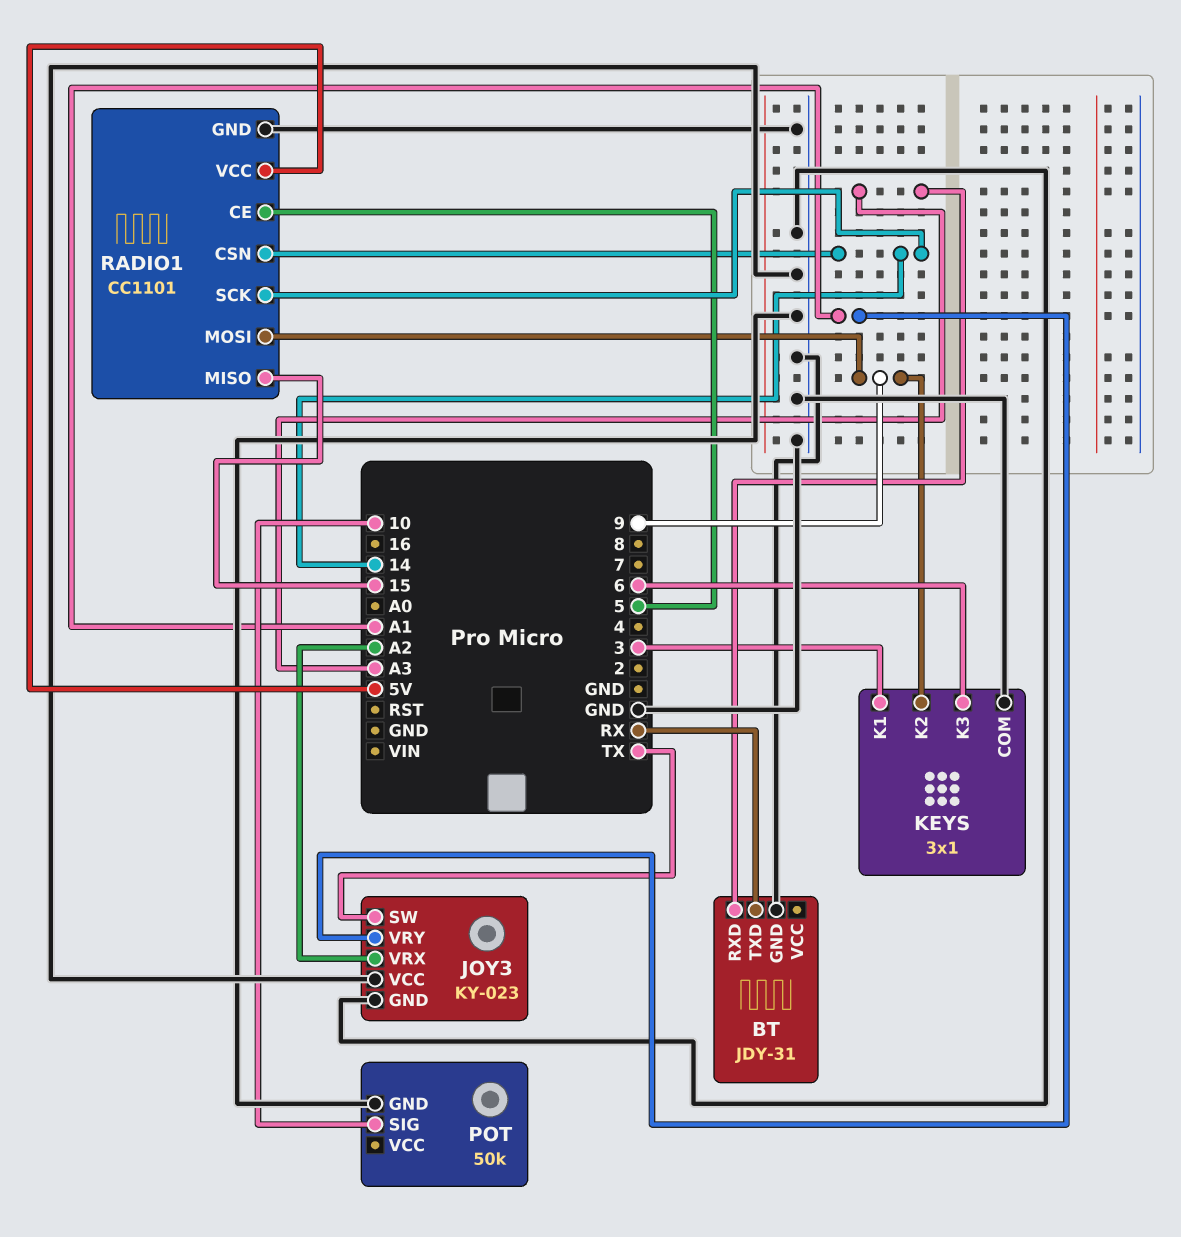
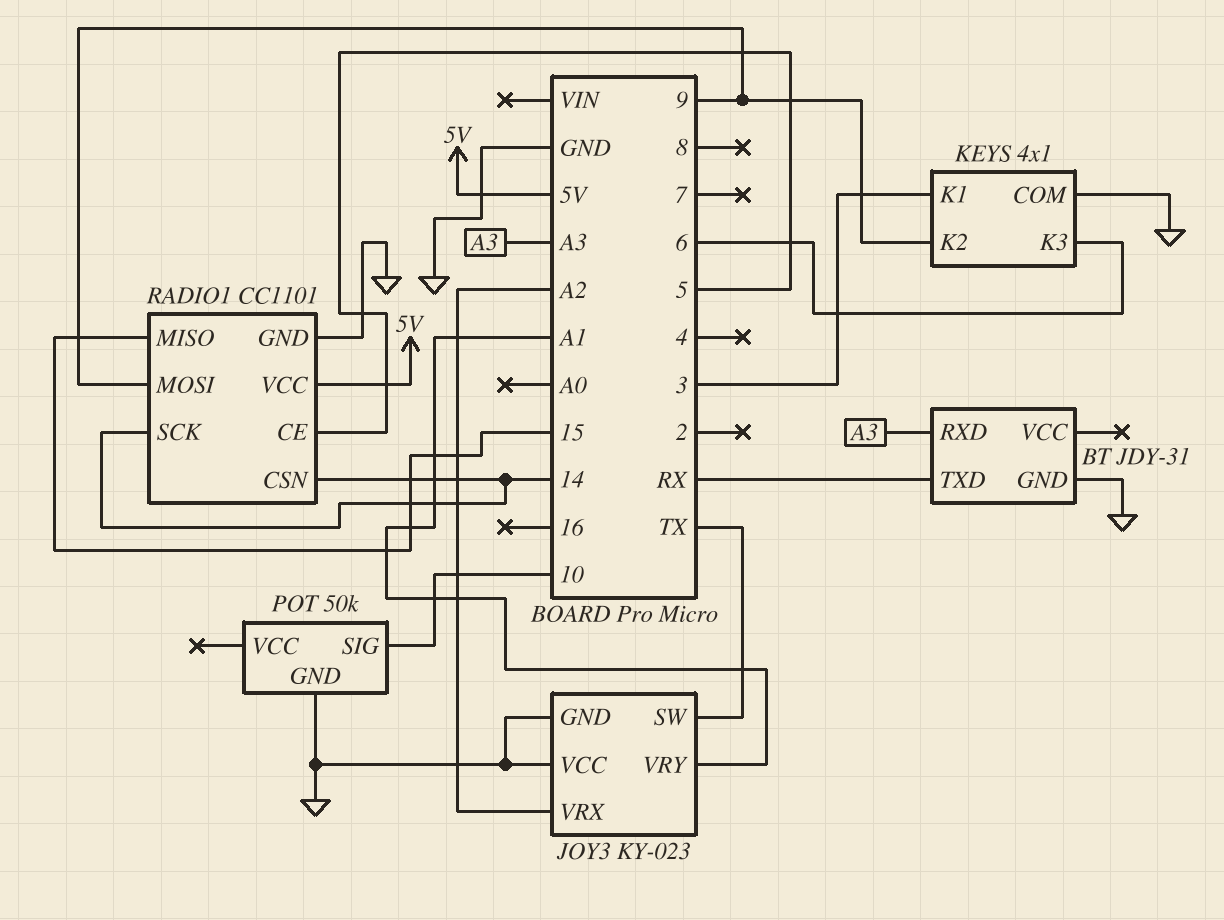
KEYS: 3x1 -> 4x1

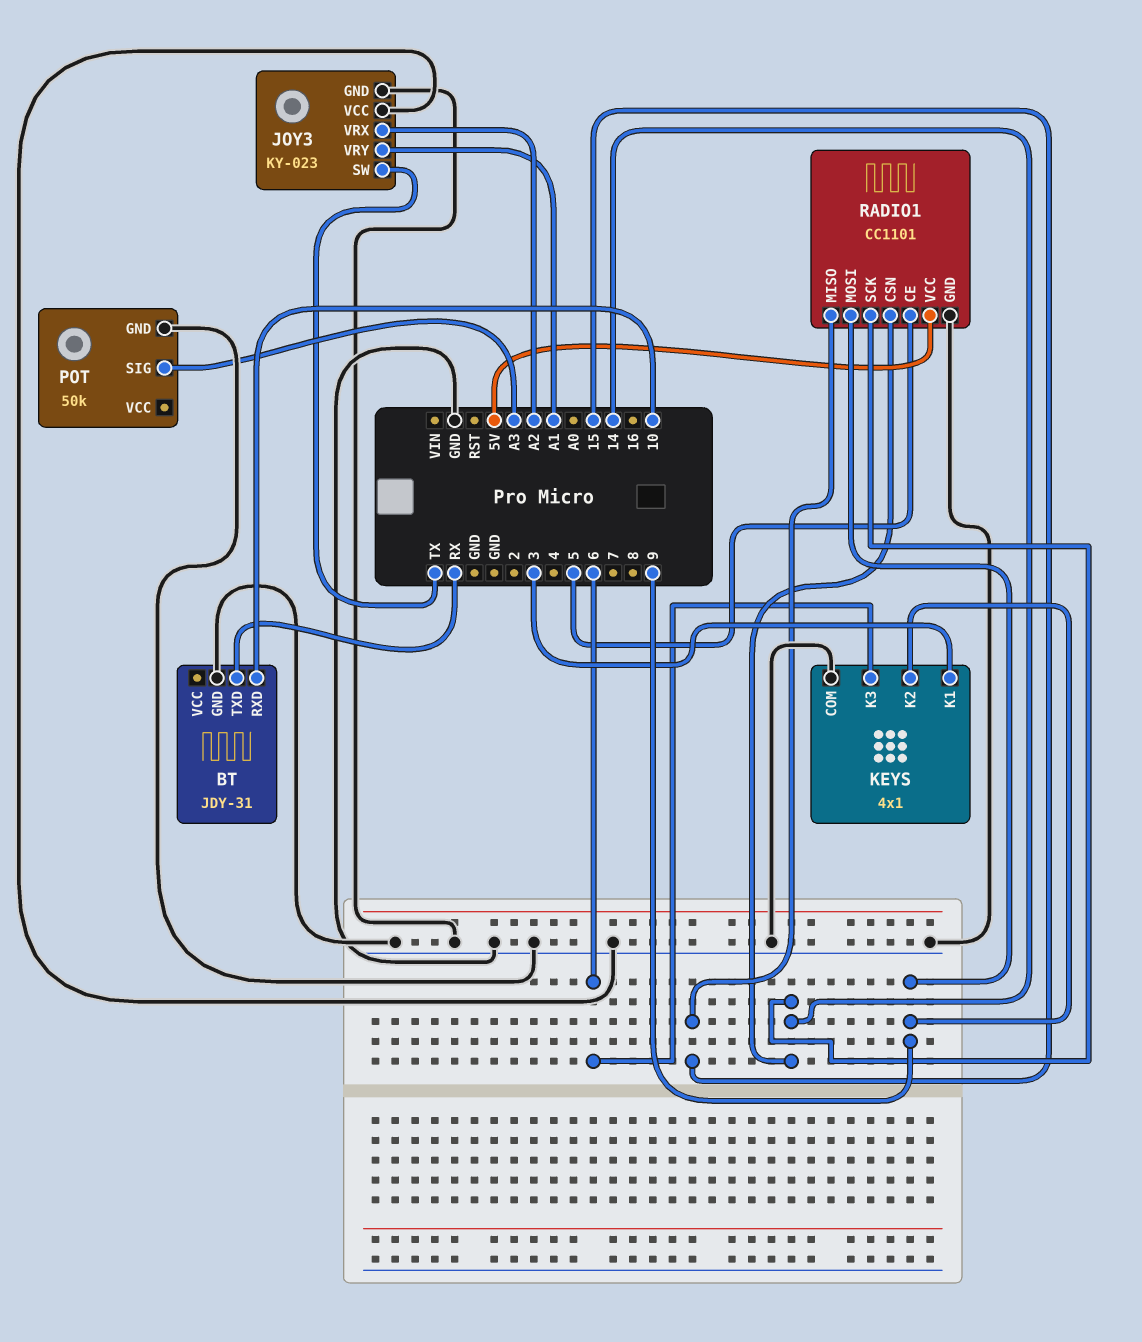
BT pin RXD: A3 -> 10
POT pin SIG: 10 -> A3

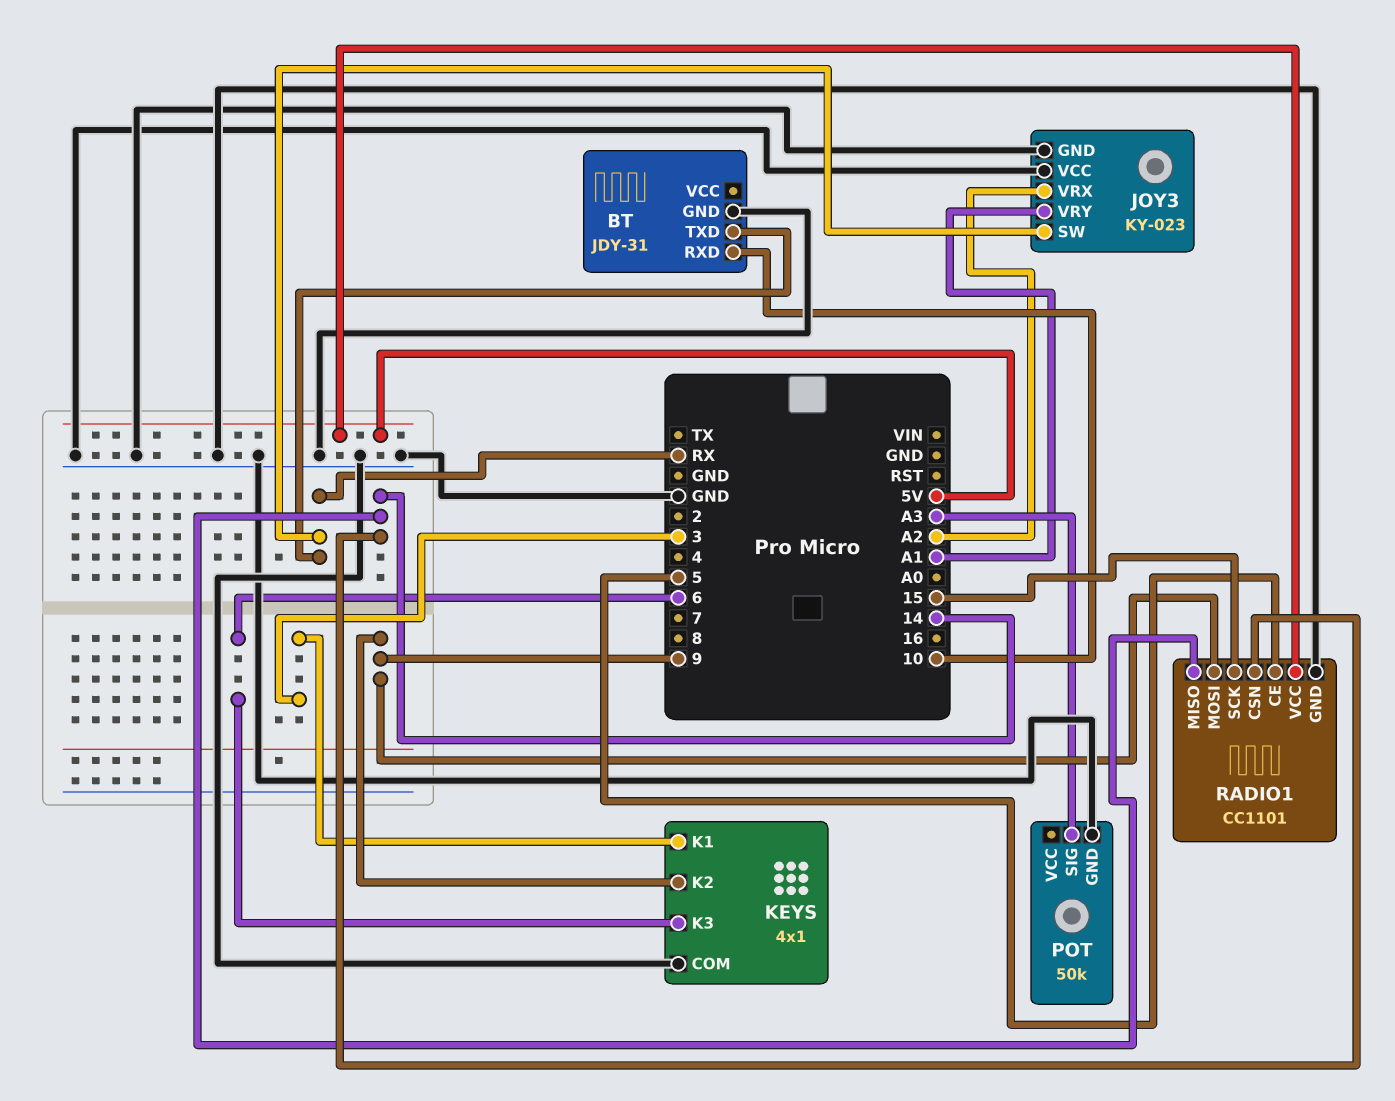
JOY3 pin SW: TX -> RX
RADIO1 pin MISO: 15 -> 14
RADIO1 pin SCK: 14 -> 15

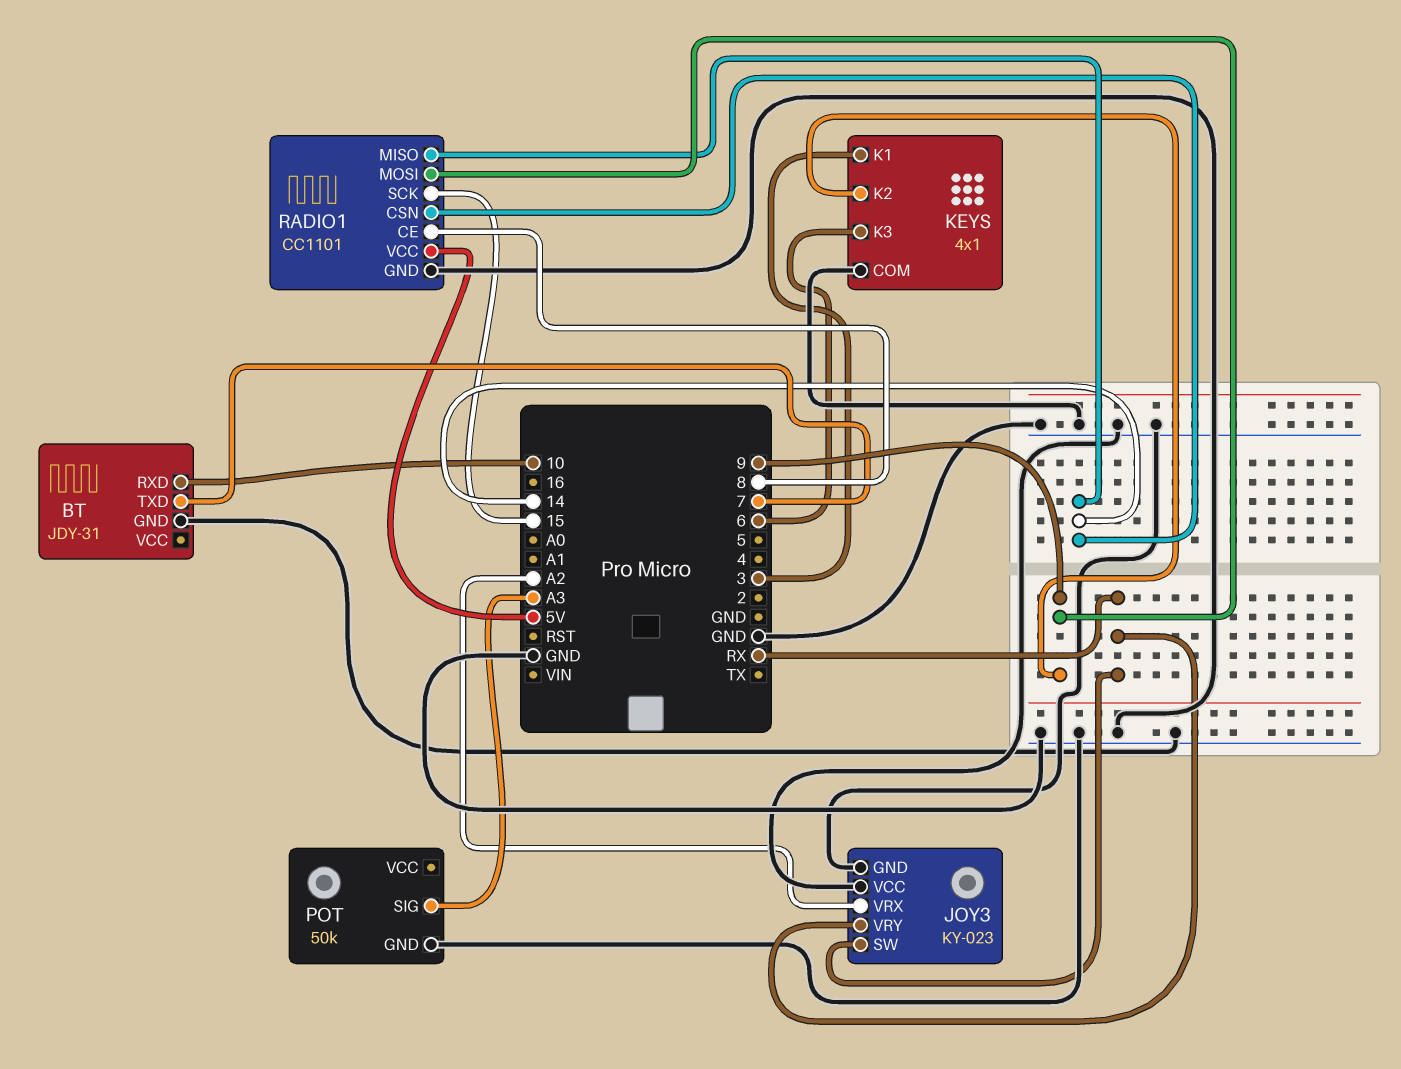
BT pin TXD: RX -> 7
JOY3 pin VRY: A1 -> RX
RADIO1 pin CE: 5 -> 8

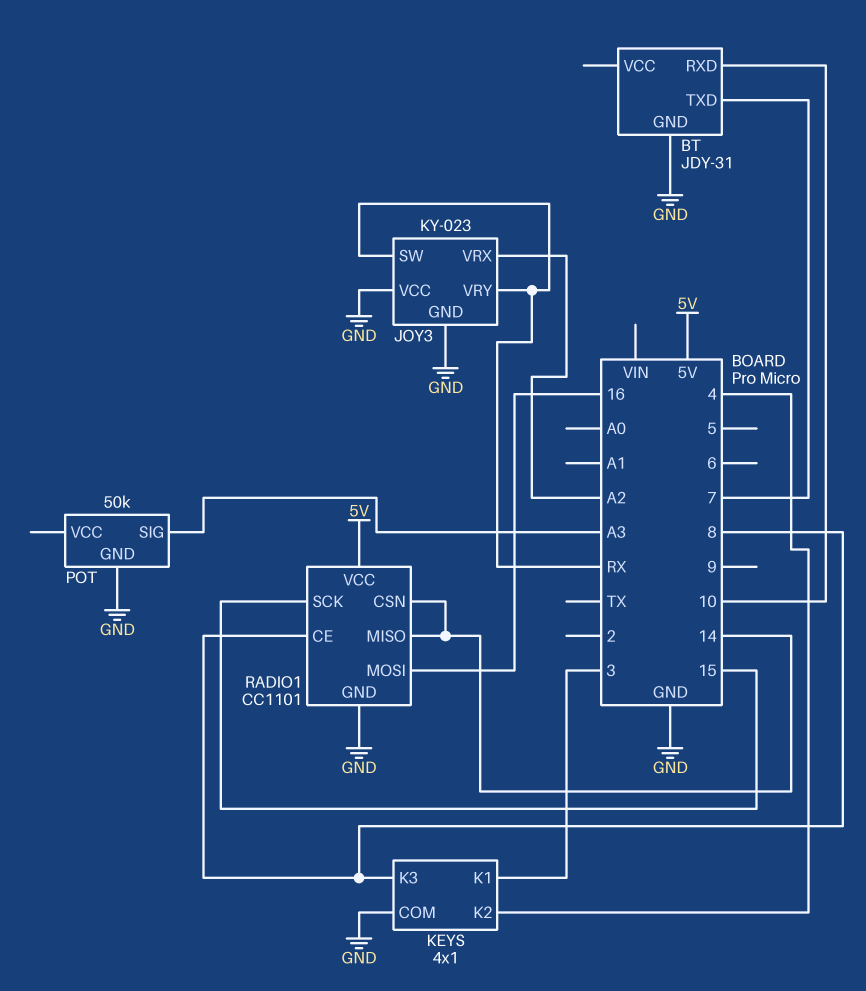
KEYS pin K2: 9 -> 4
KEYS pin K3: 6 -> 8
RADIO1 pin MOSI: 9 -> 16

